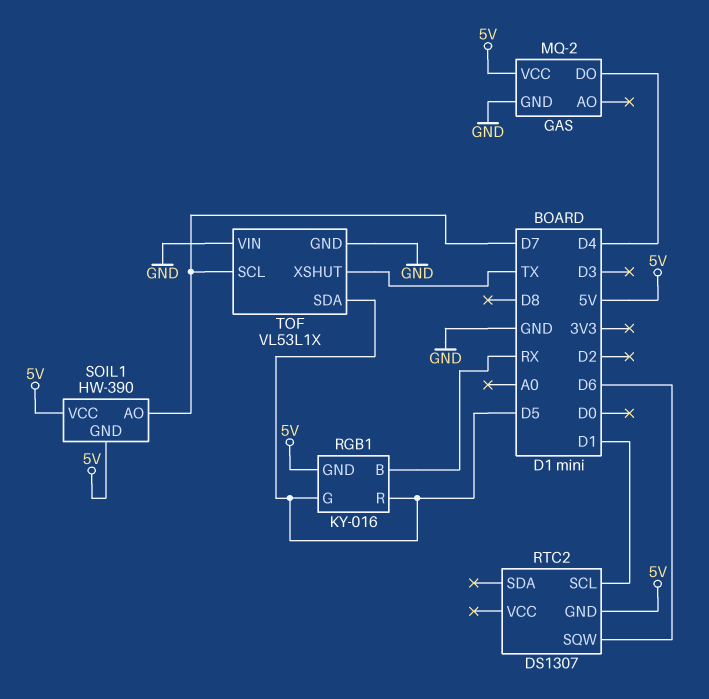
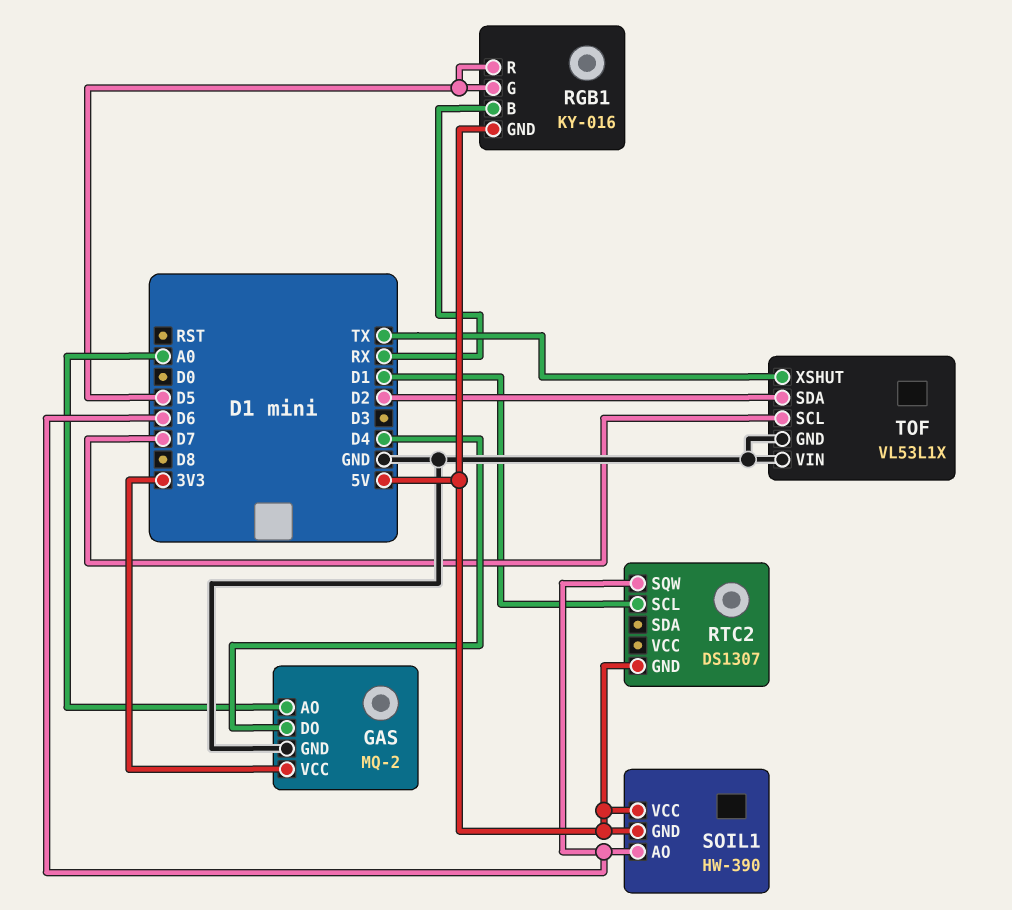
GAS pin AO: none -> A0
GAS pin VCC: 5V -> 3V3
SOIL1 pin AO: D7 -> D6
TOF pin SDA: D5 -> D2

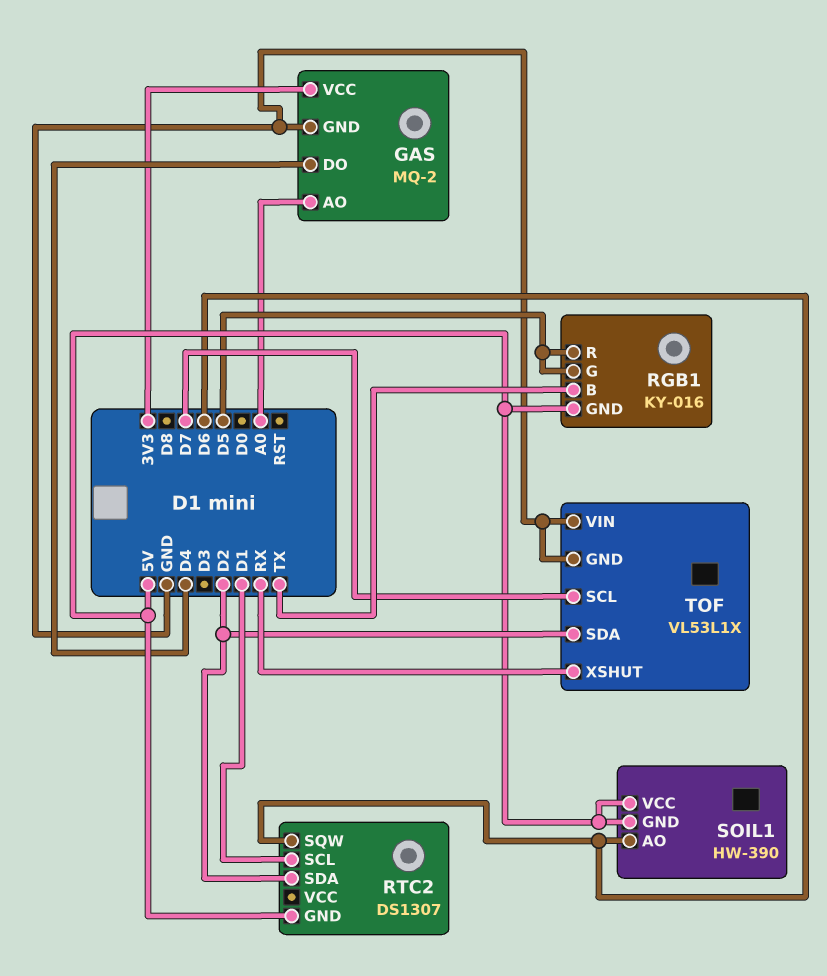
RGB1 pin B: RX -> TX
RTC2 pin SDA: none -> D2
TOF pin XSHUT: TX -> RX

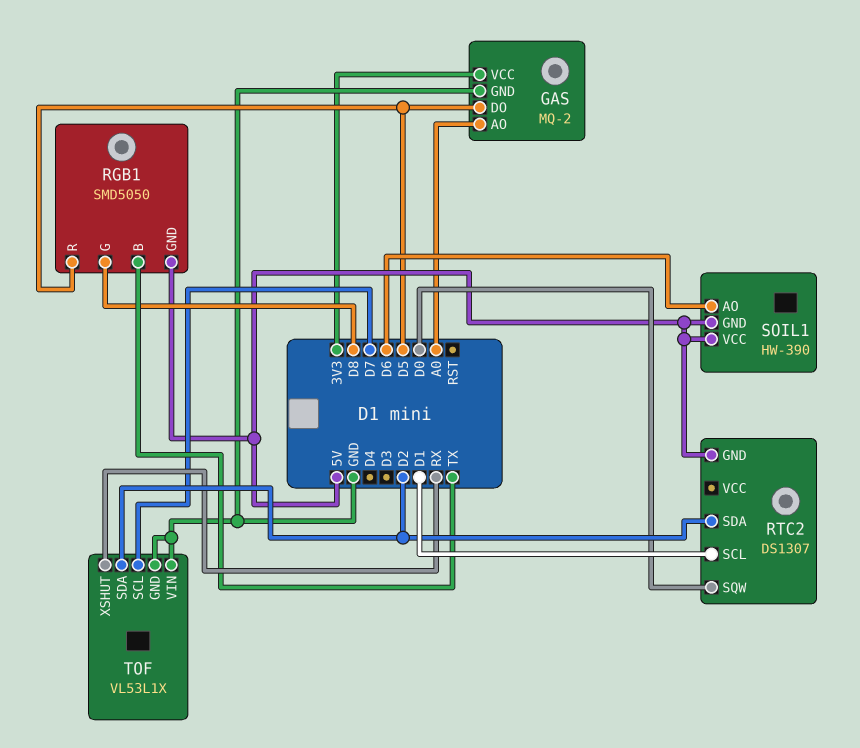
GAS pin DO: D4 -> D5
RGB1: KY-016 -> SMD5050
RGB1 pin G: D5 -> D8
RTC2 pin SQW: D6 -> D0

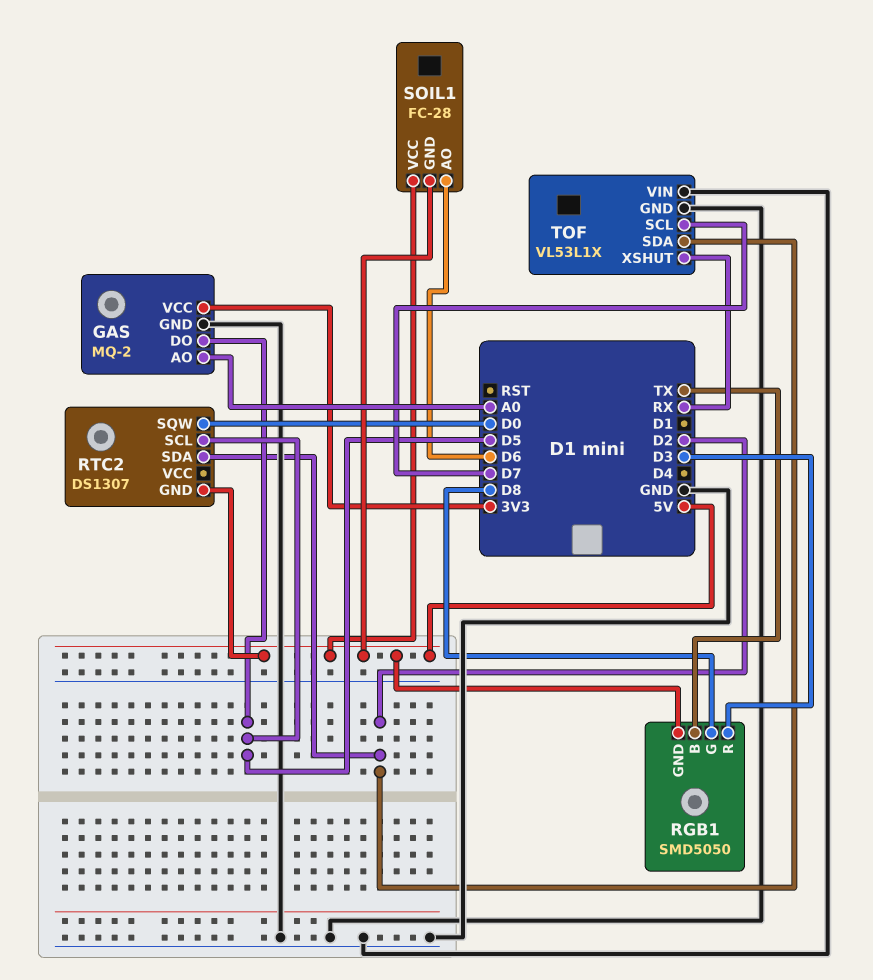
RGB1 pin R: D5 -> D3
RTC2 pin SCL: D1 -> D5
SOIL1: HW-390 -> FC-28

